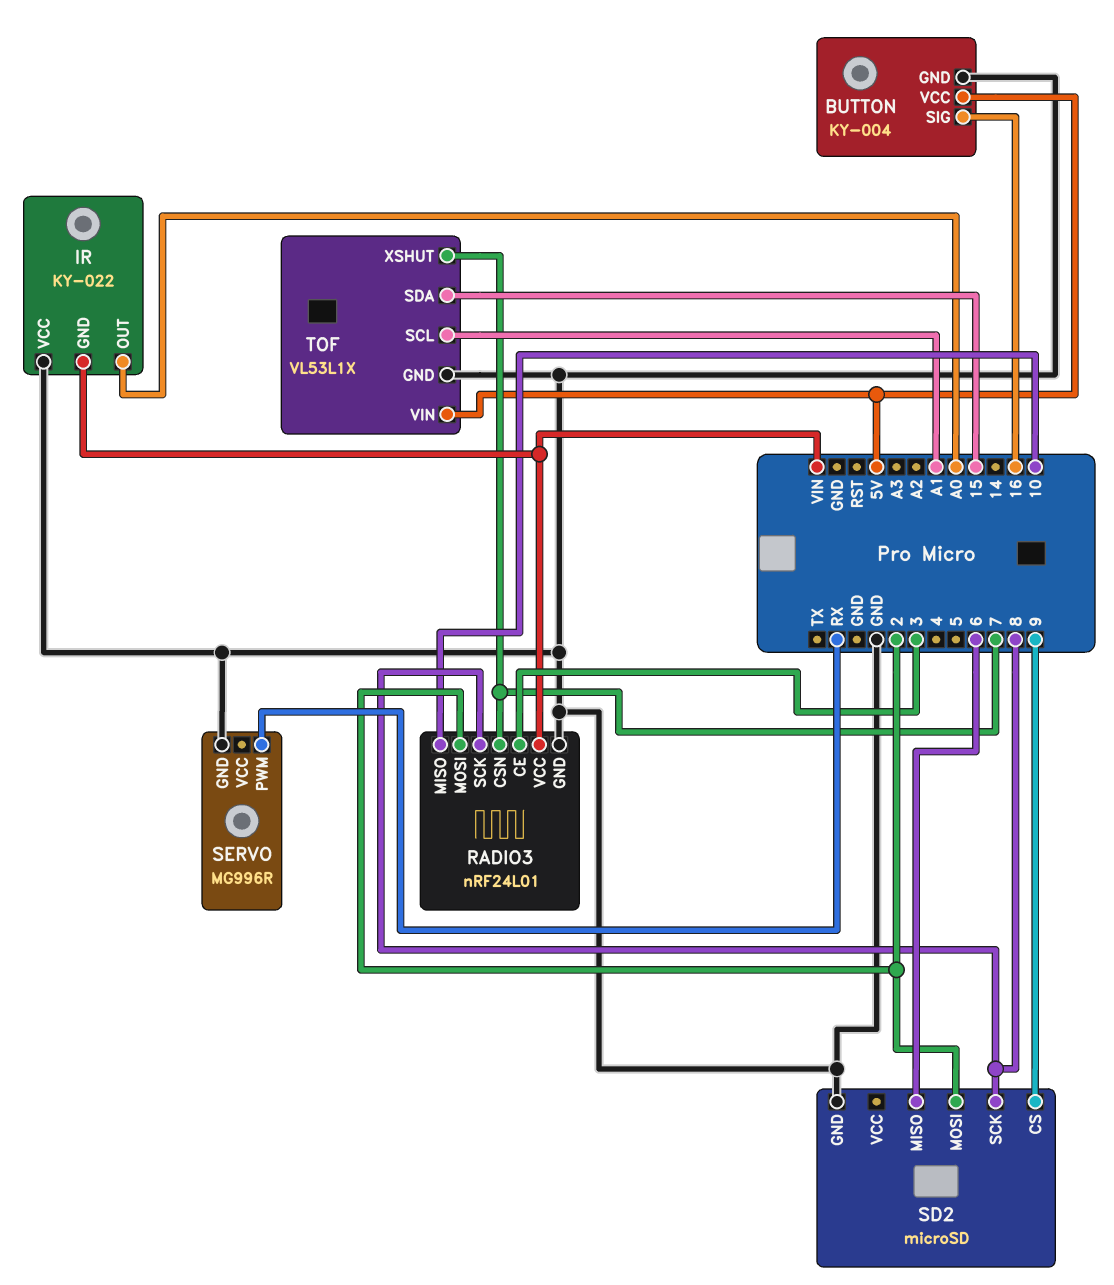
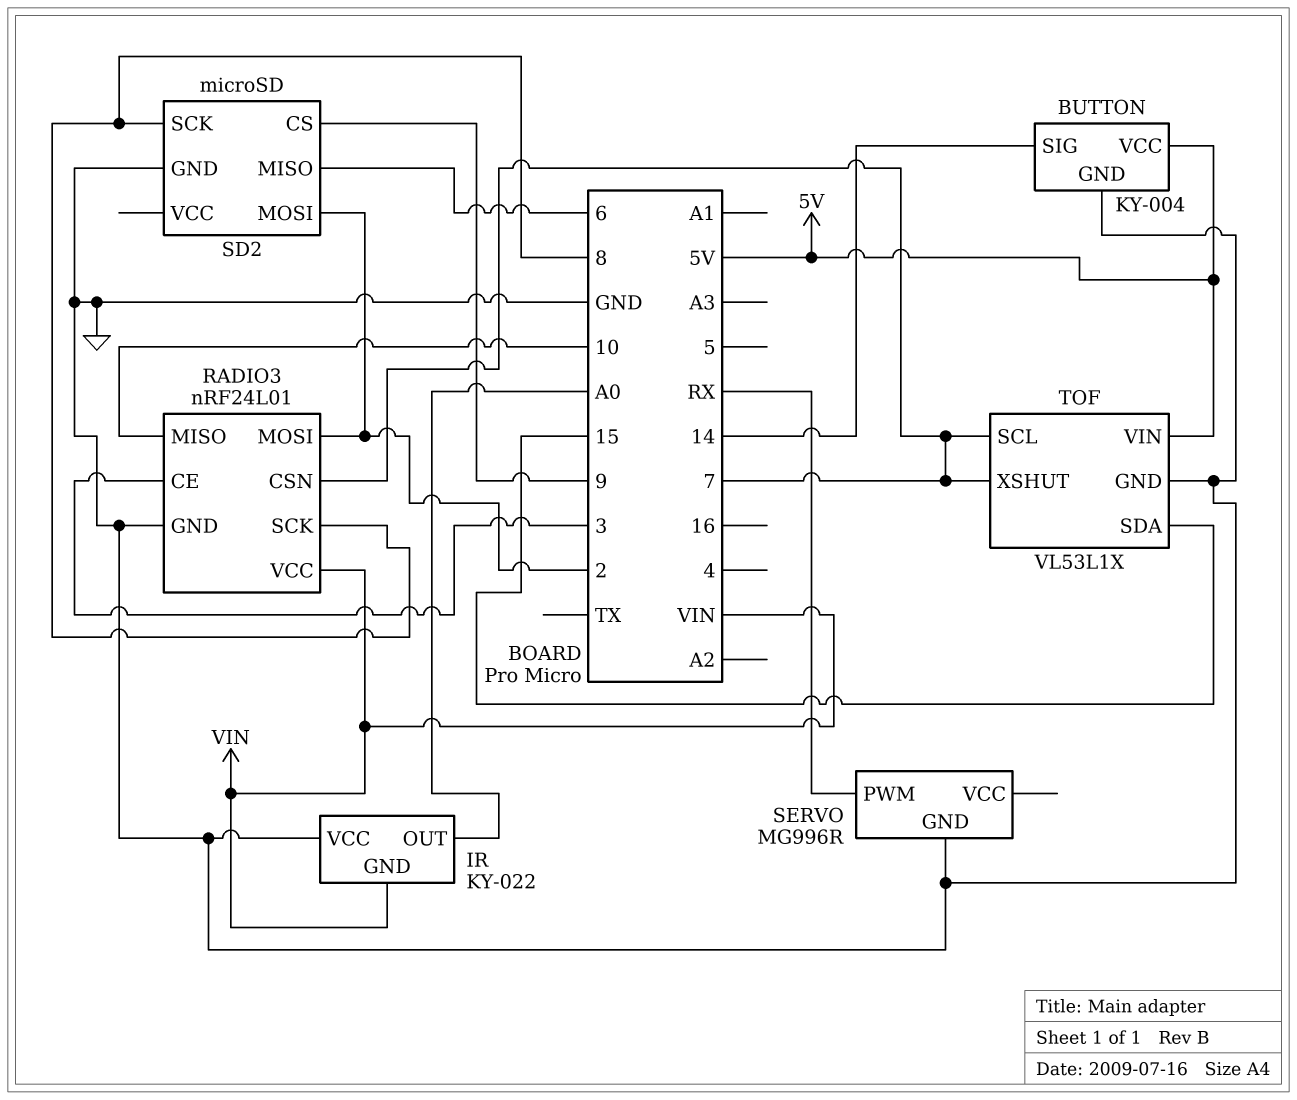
BUTTON pin SIG: 16 -> 14
TOF pin SCL: A1 -> 7

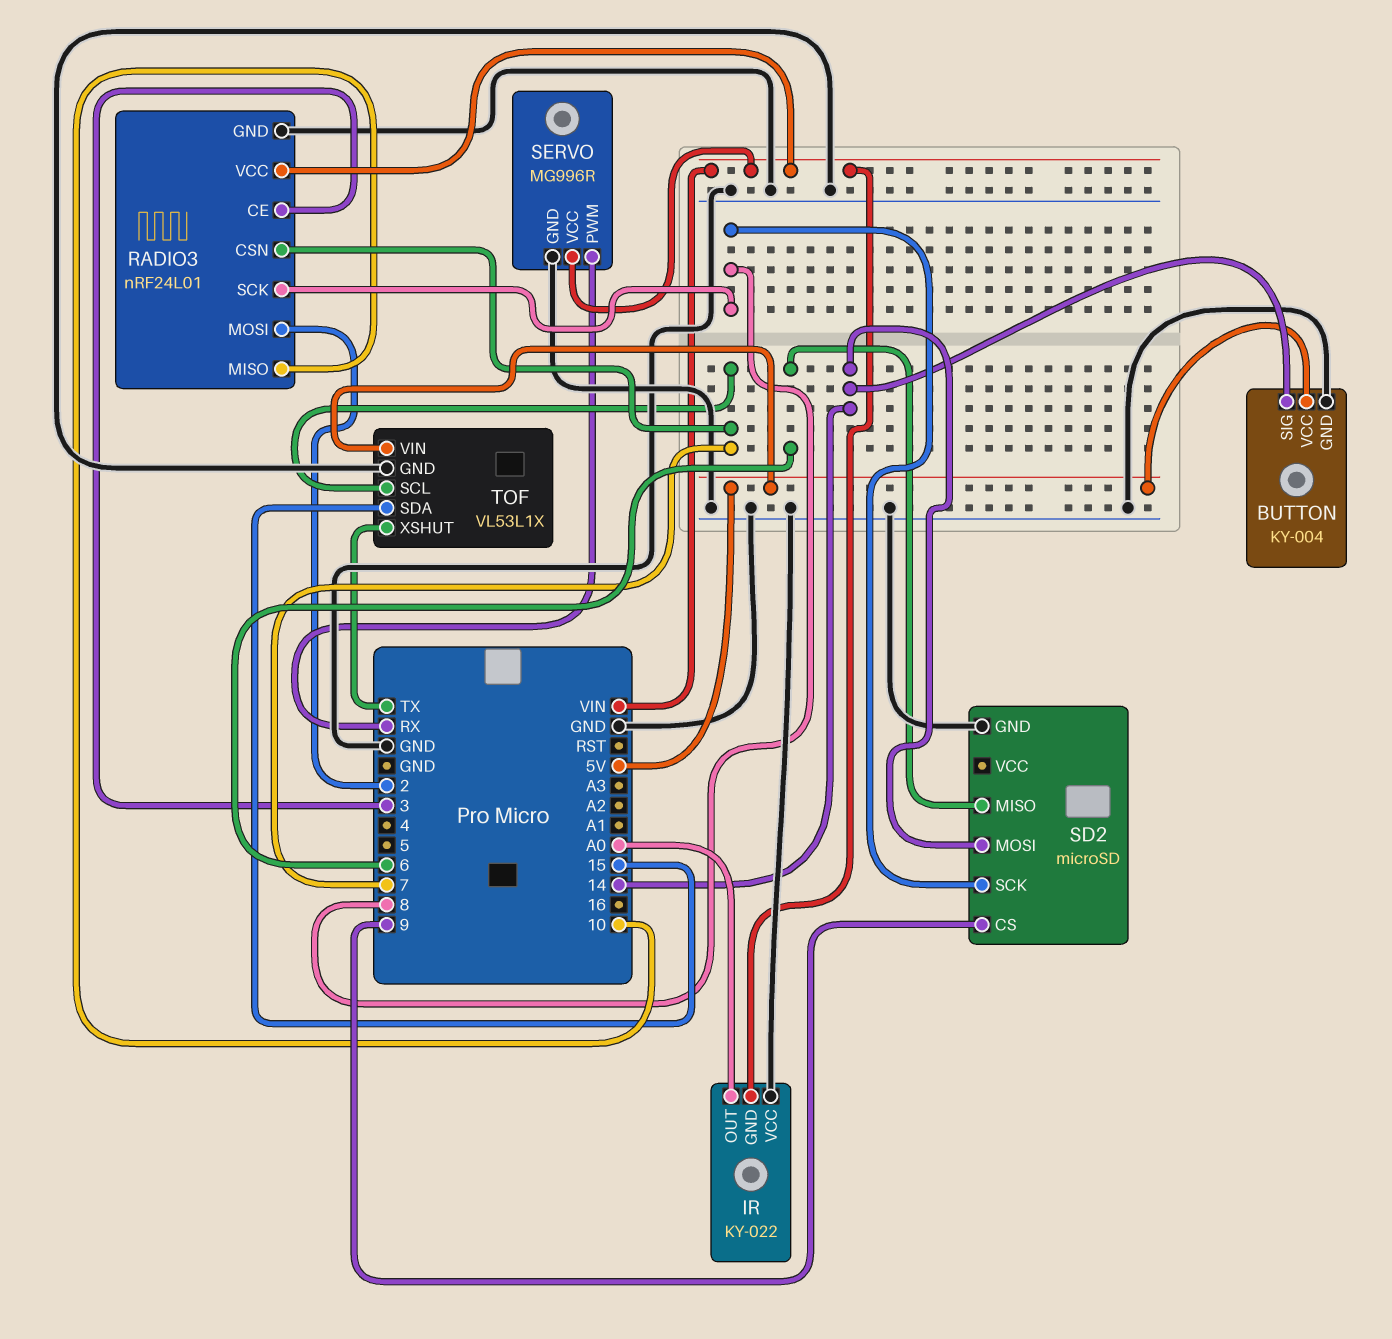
SD2 pin MOSI: 2 -> 14
SERVO pin VCC: none -> VIN
TOF pin XSHUT: 7 -> TX

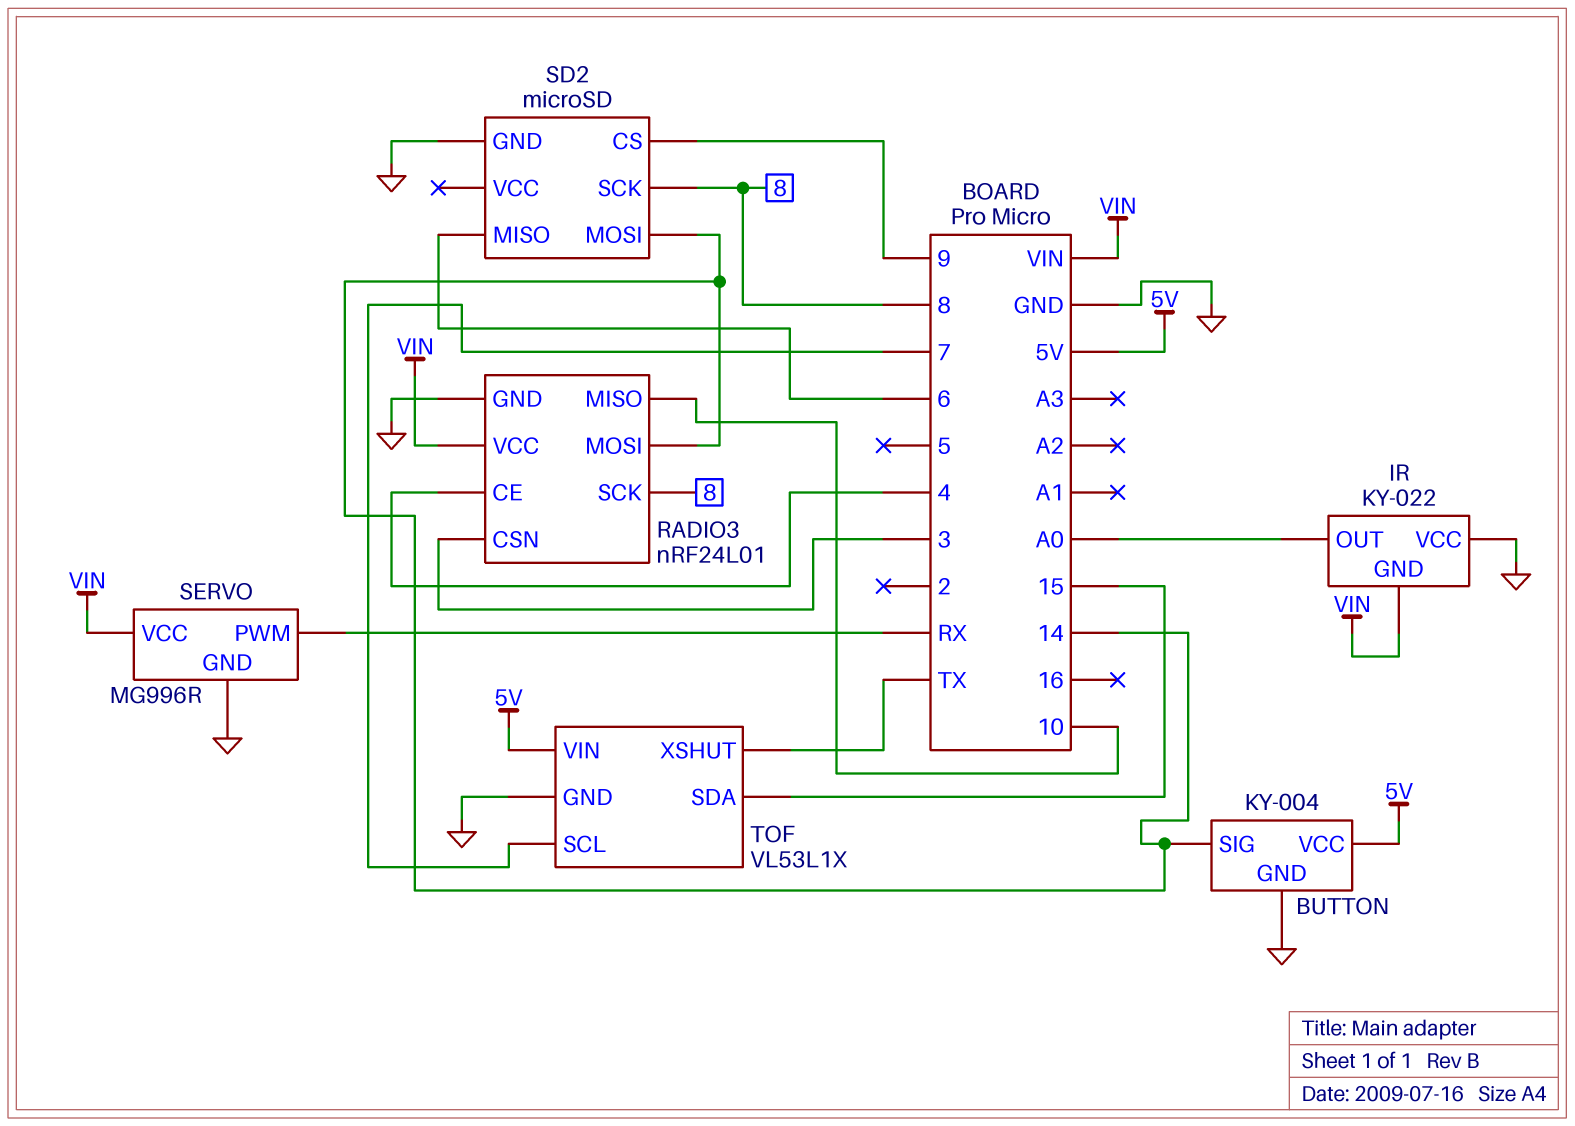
RADIO3 pin CE: 3 -> 4
RADIO3 pin CSN: 7 -> 3
RADIO3 pin MOSI: 2 -> 14

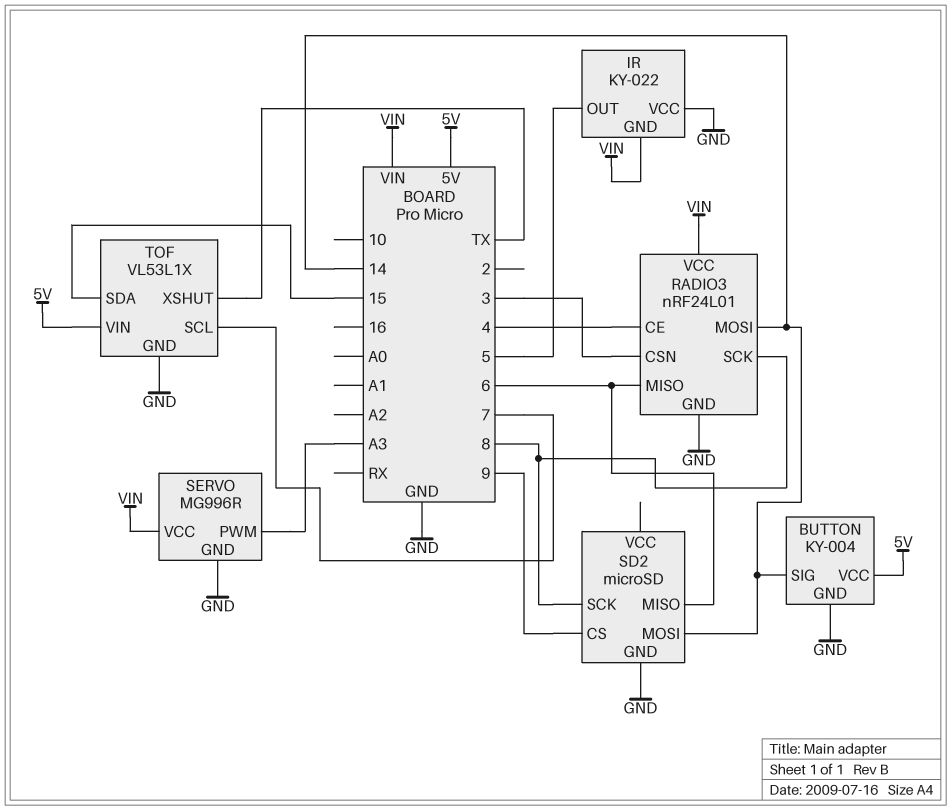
IR pin OUT: A0 -> 5
RADIO3 pin MISO: 10 -> 6
SERVO pin PWM: RX -> A3

